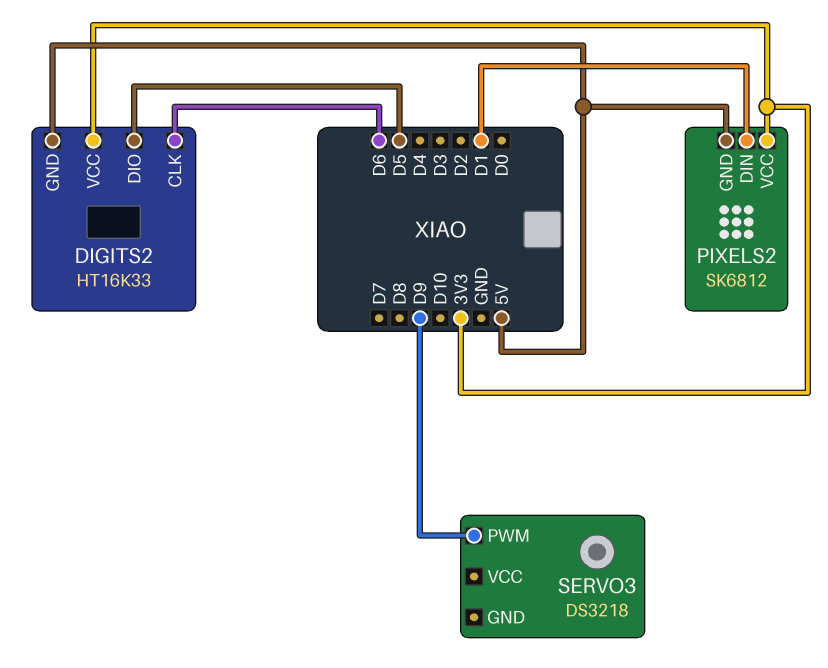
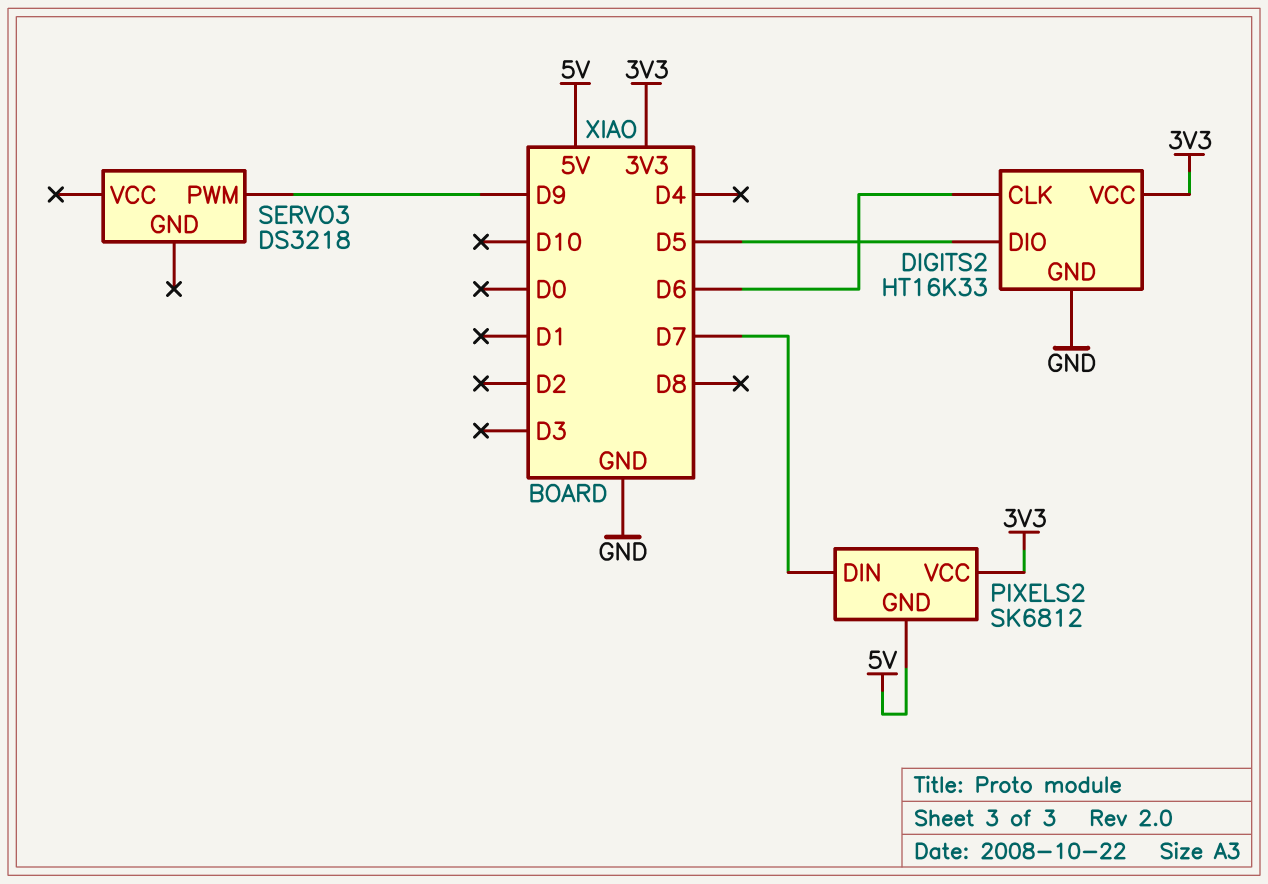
DIGITS2 pin GND: 5V -> GND
PIXELS2 pin DIN: D1 -> D7

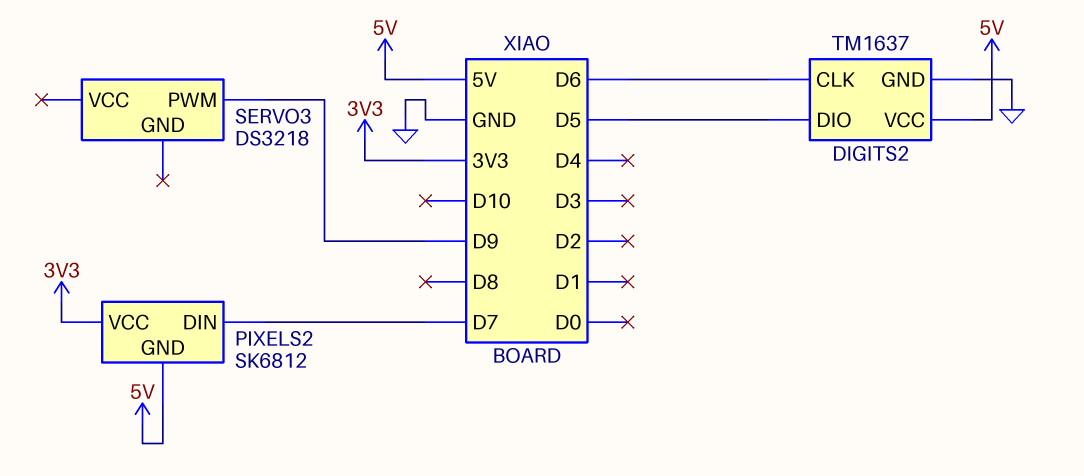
DIGITS2: HT16K33 -> TM1637
DIGITS2 pin VCC: 3V3 -> 5V

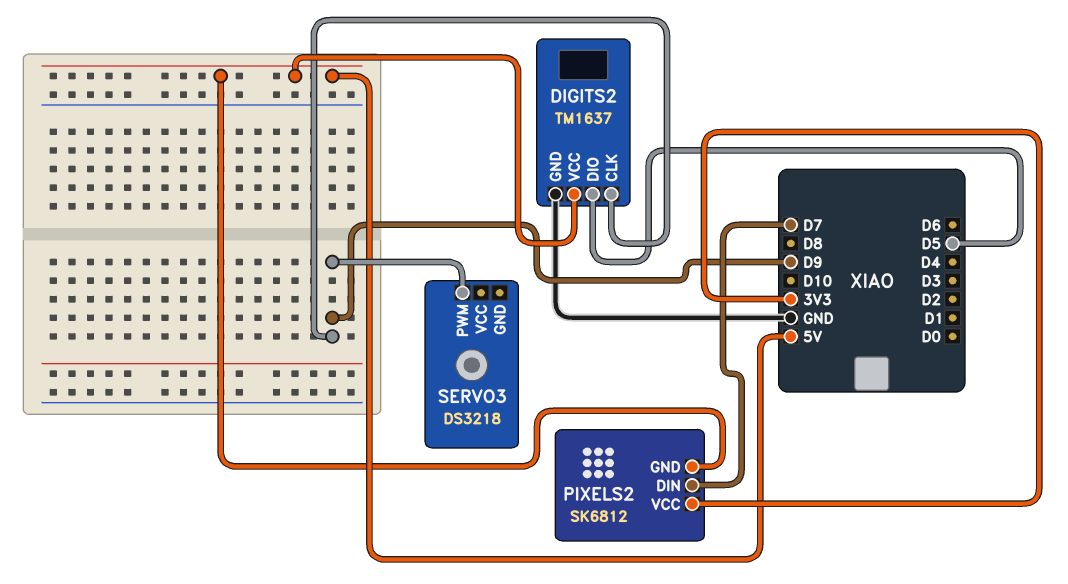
DIGITS2 pin CLK: D6 -> D9

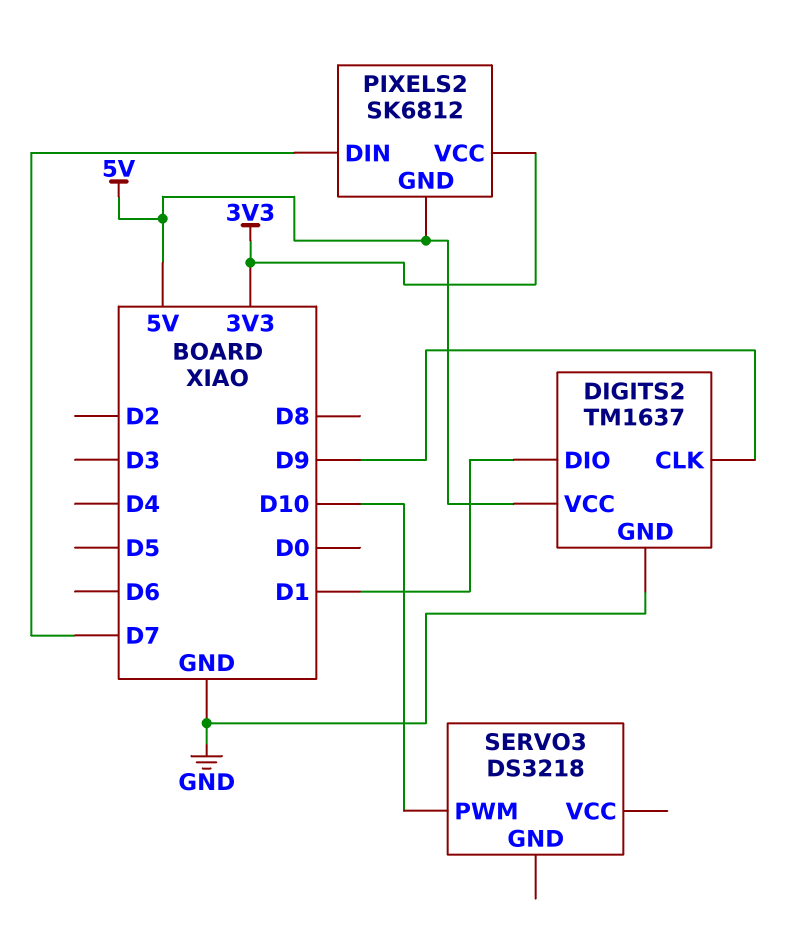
DIGITS2 pin DIO: D5 -> D1
SERVO3 pin PWM: D9 -> D10

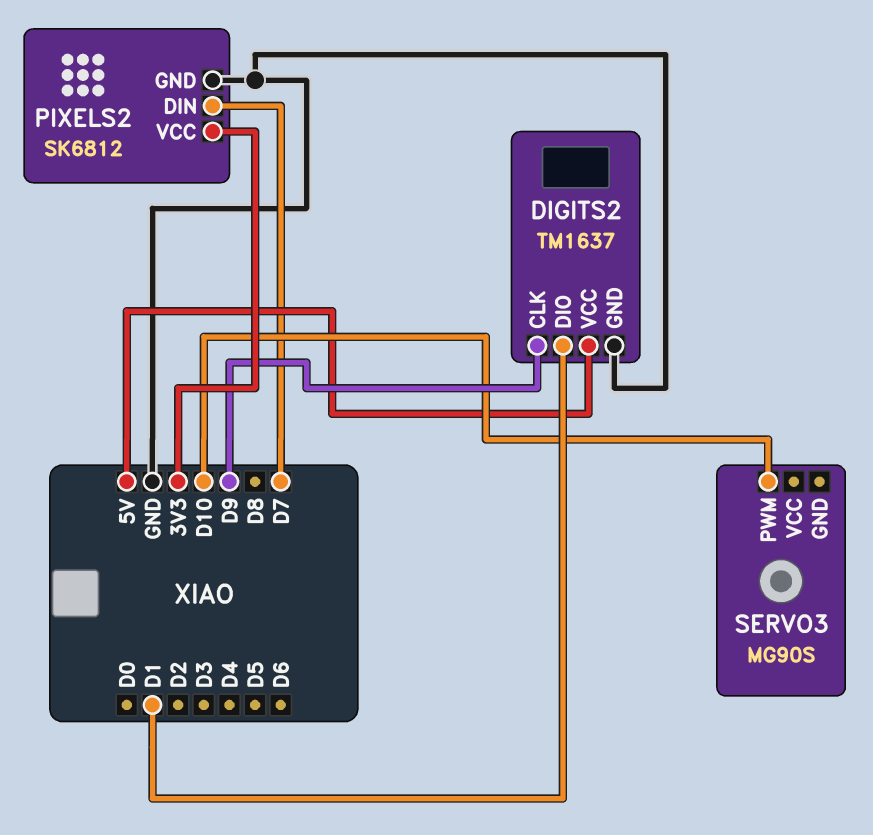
PIXELS2 pin GND: 5V -> GND
SERVO3: DS3218 -> MG90S

